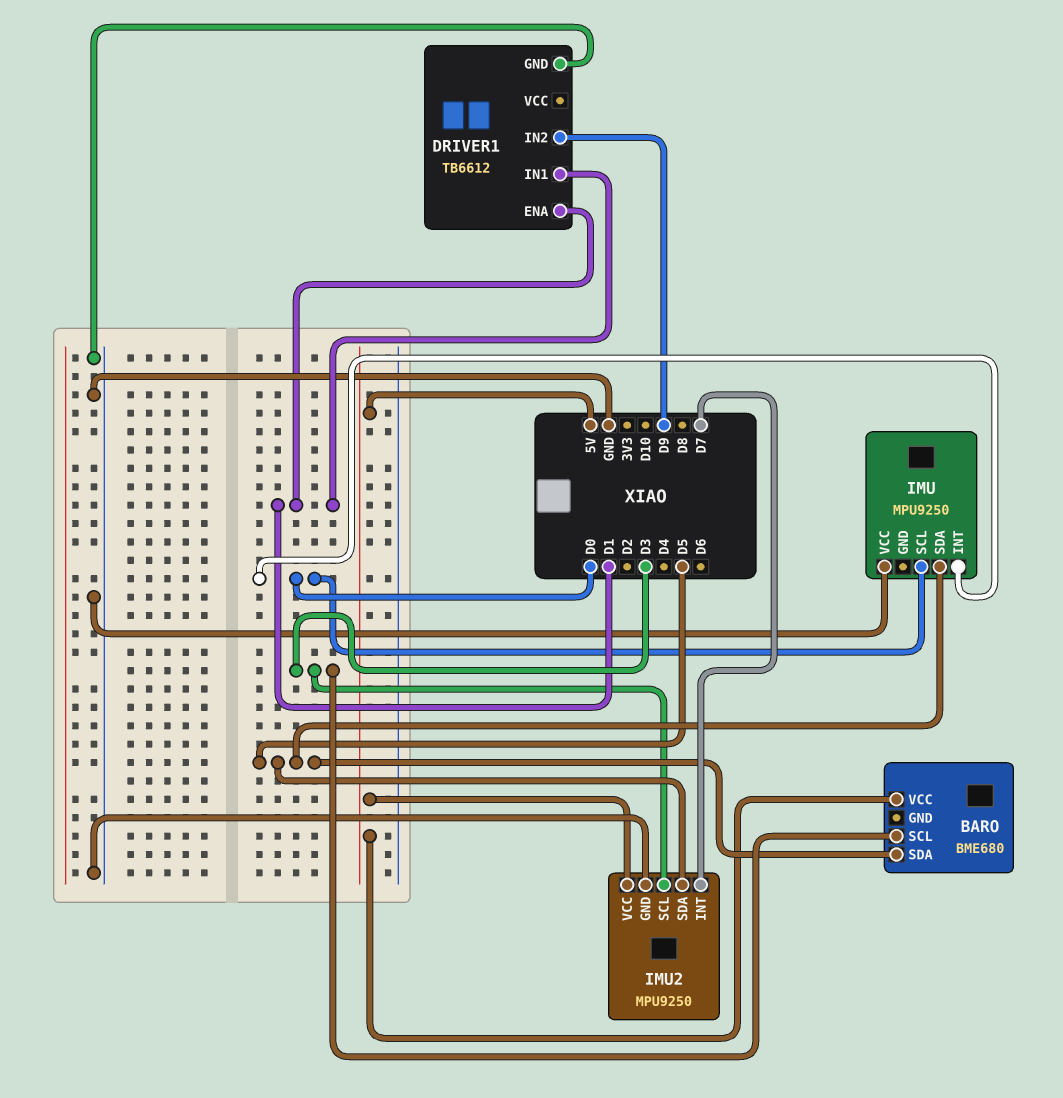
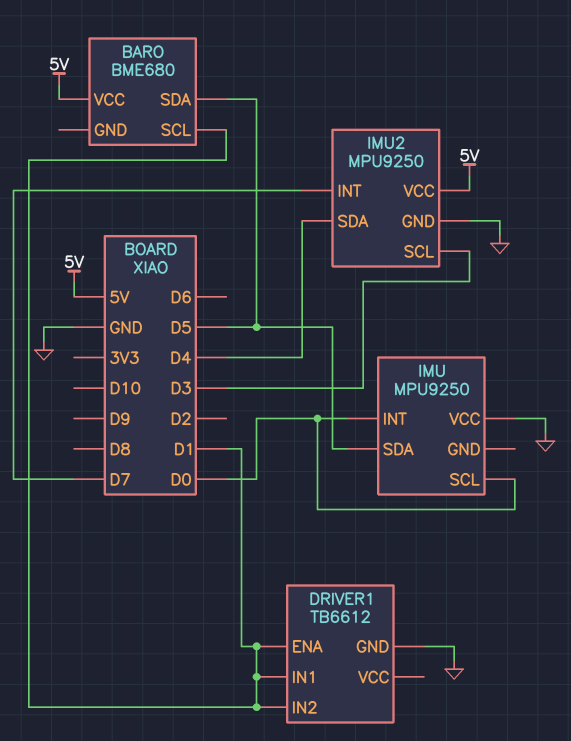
BARO pin SCL: D3 -> D1
DRIVER1 pin IN2: D9 -> D1
IMU2 pin SDA: D5 -> D4

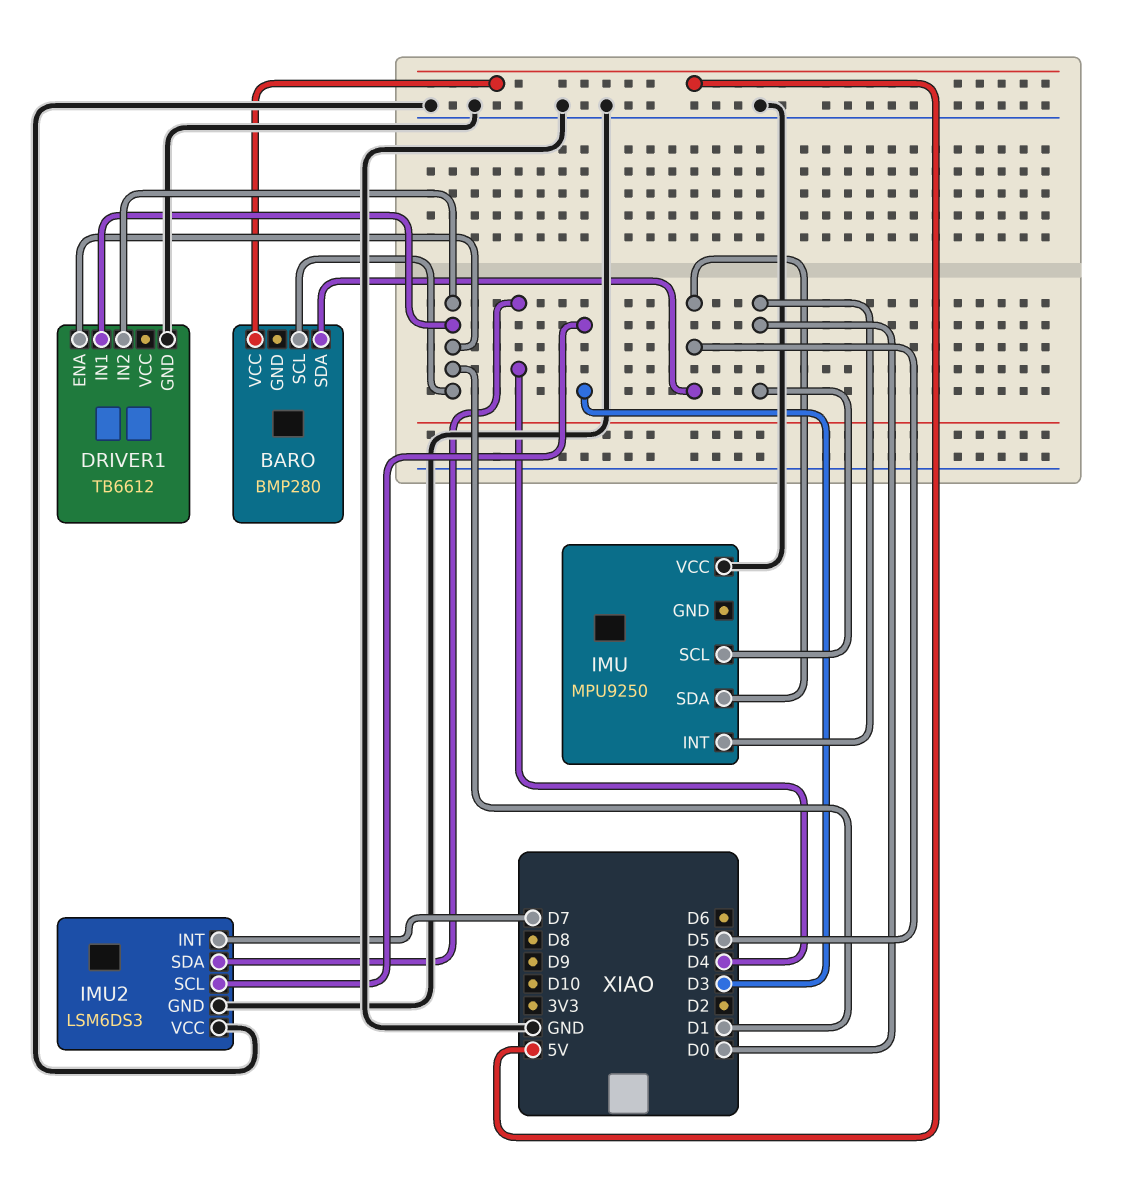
BARO: BME680 -> BMP280
IMU2: MPU9250 -> LSM6DS3
IMU2 pin VCC: 5V -> GND

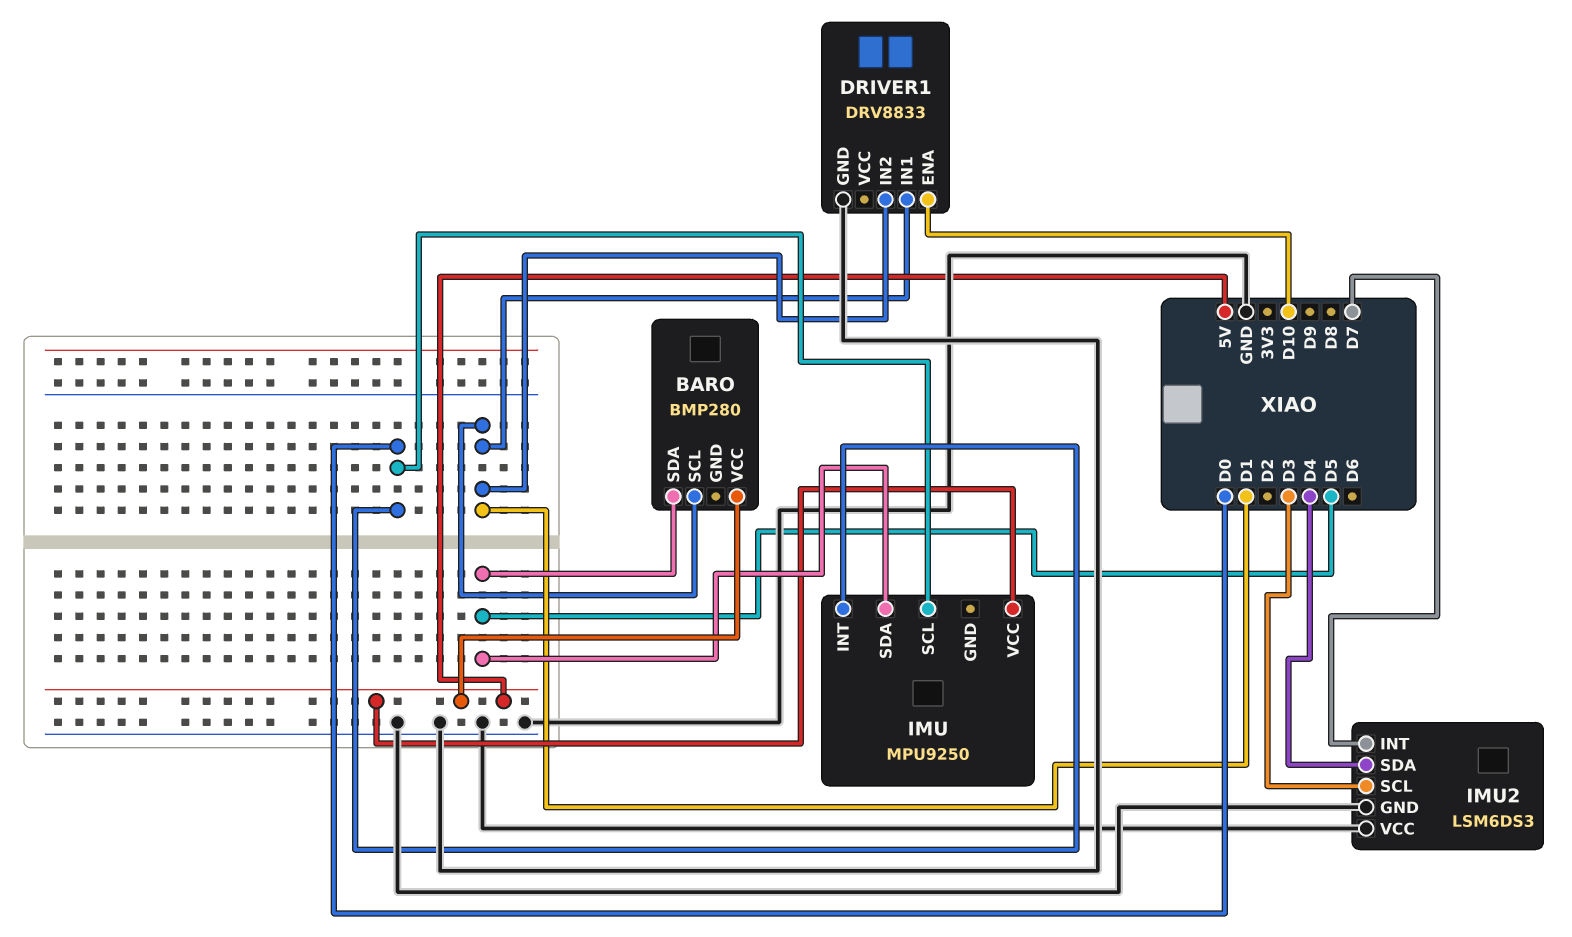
DRIVER1: TB6612 -> DRV8833
DRIVER1 pin ENA: D1 -> D10
IMU pin VCC: GND -> 5V

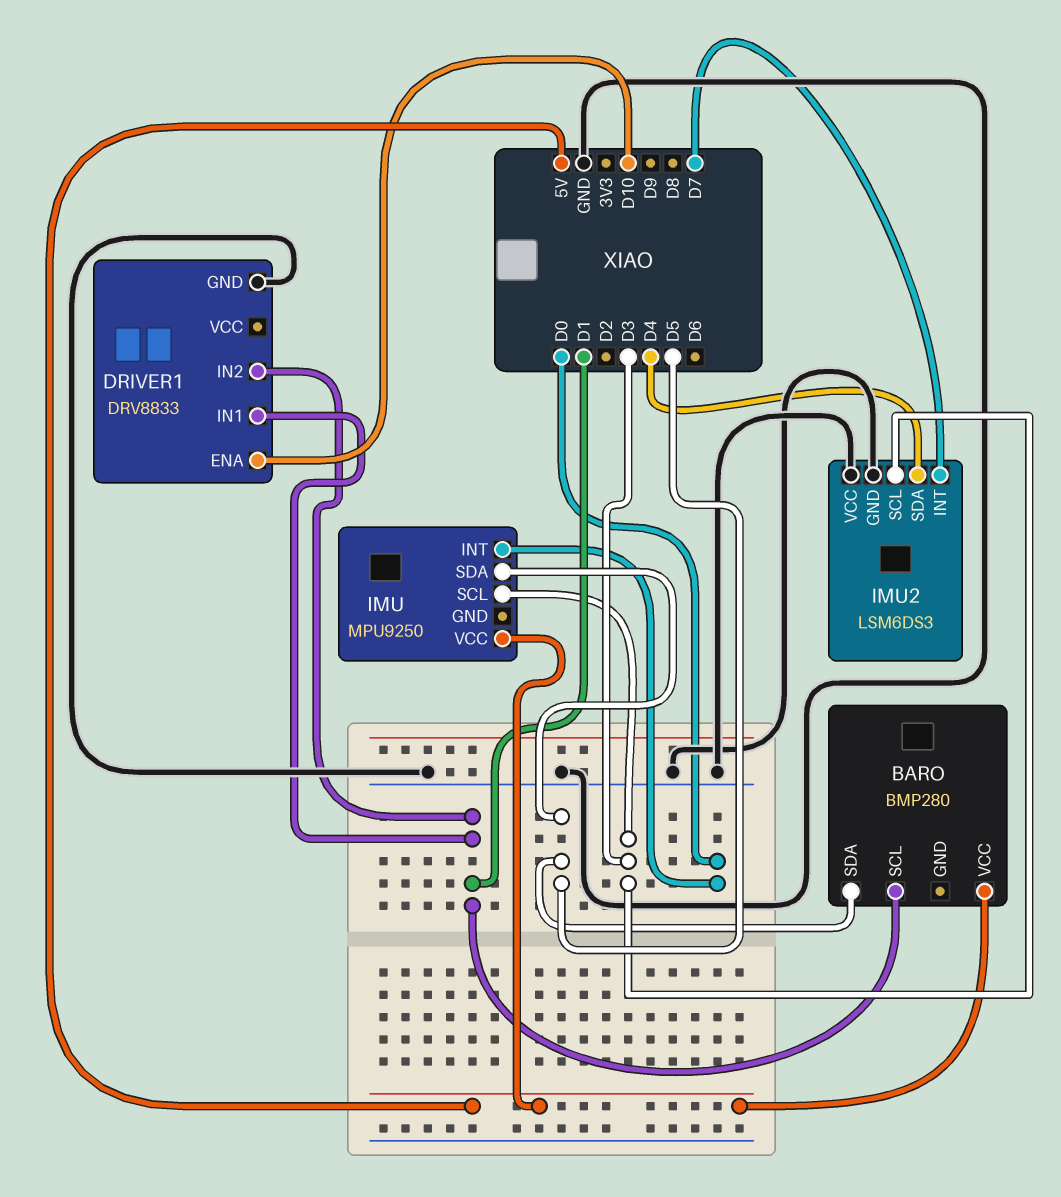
IMU pin SCL: D0 -> D3

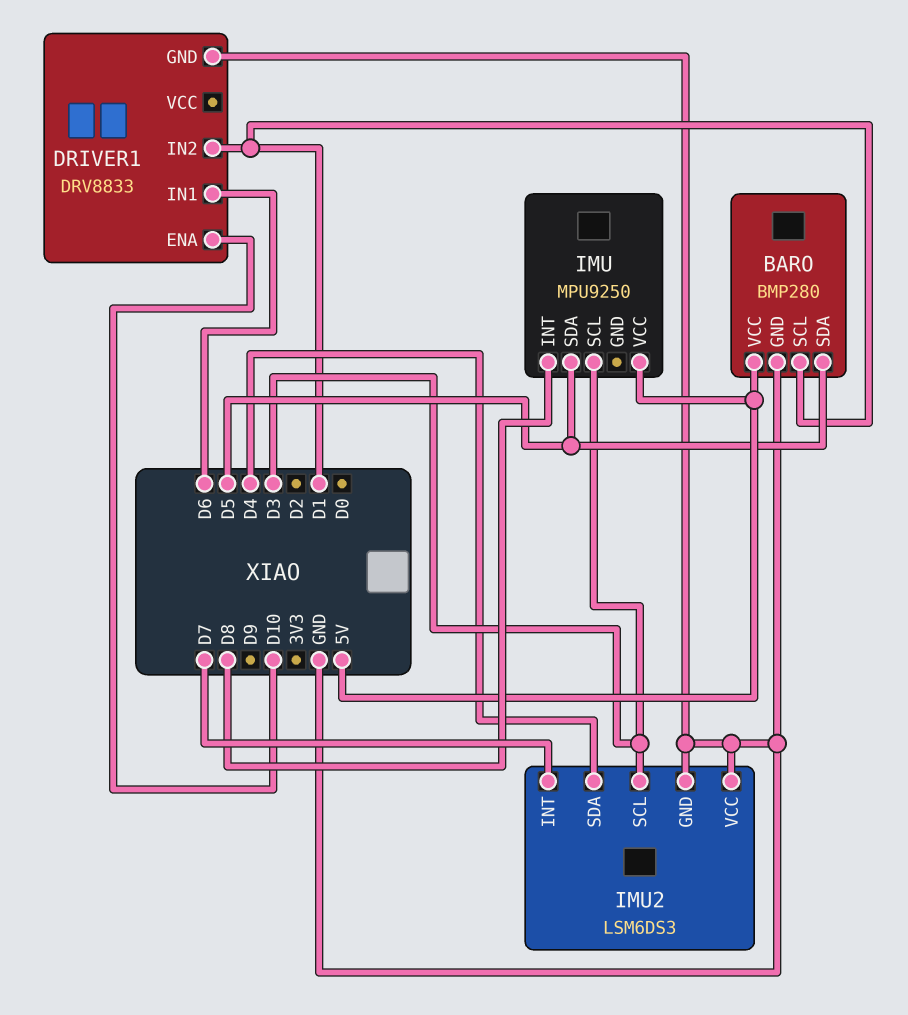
BARO pin GND: none -> GND
DRIVER1 pin IN1: D1 -> D6
IMU pin INT: D0 -> D8

